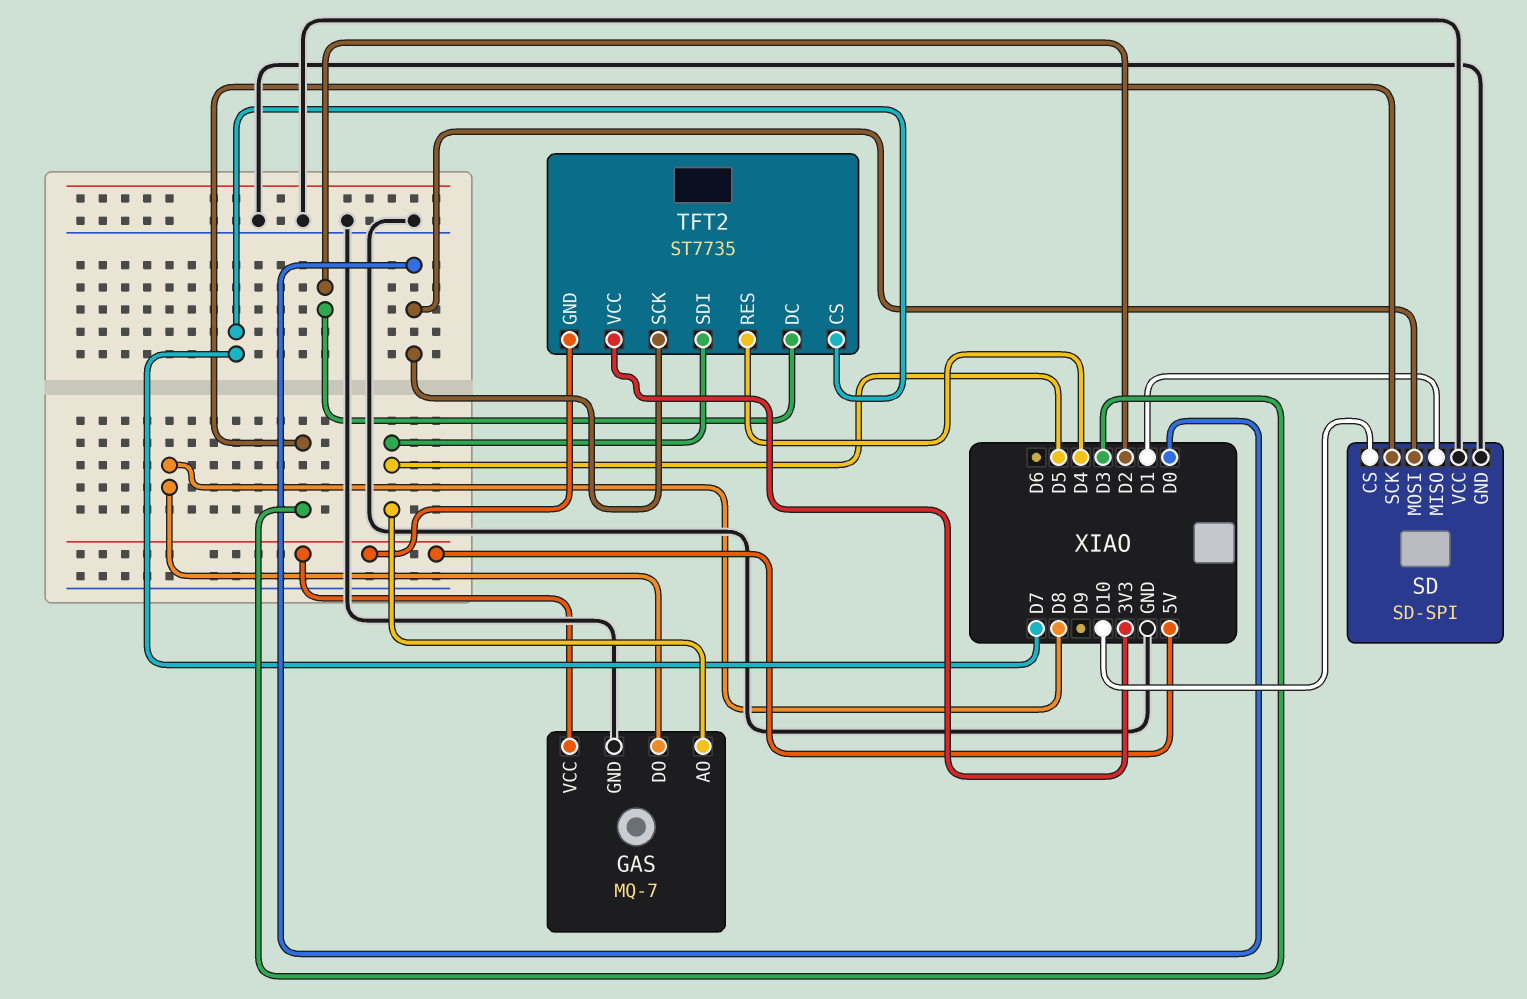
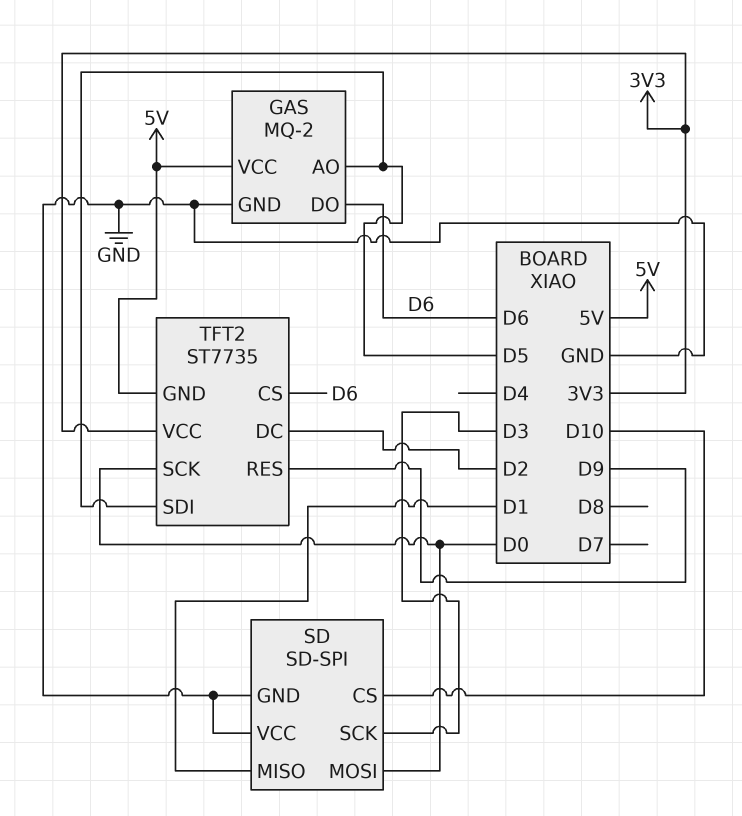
GAS: MQ-7 -> MQ-2
GAS pin DO: D8 -> D6
TFT2 pin CS: D7 -> D6
TFT2 pin RES: D4 -> D9

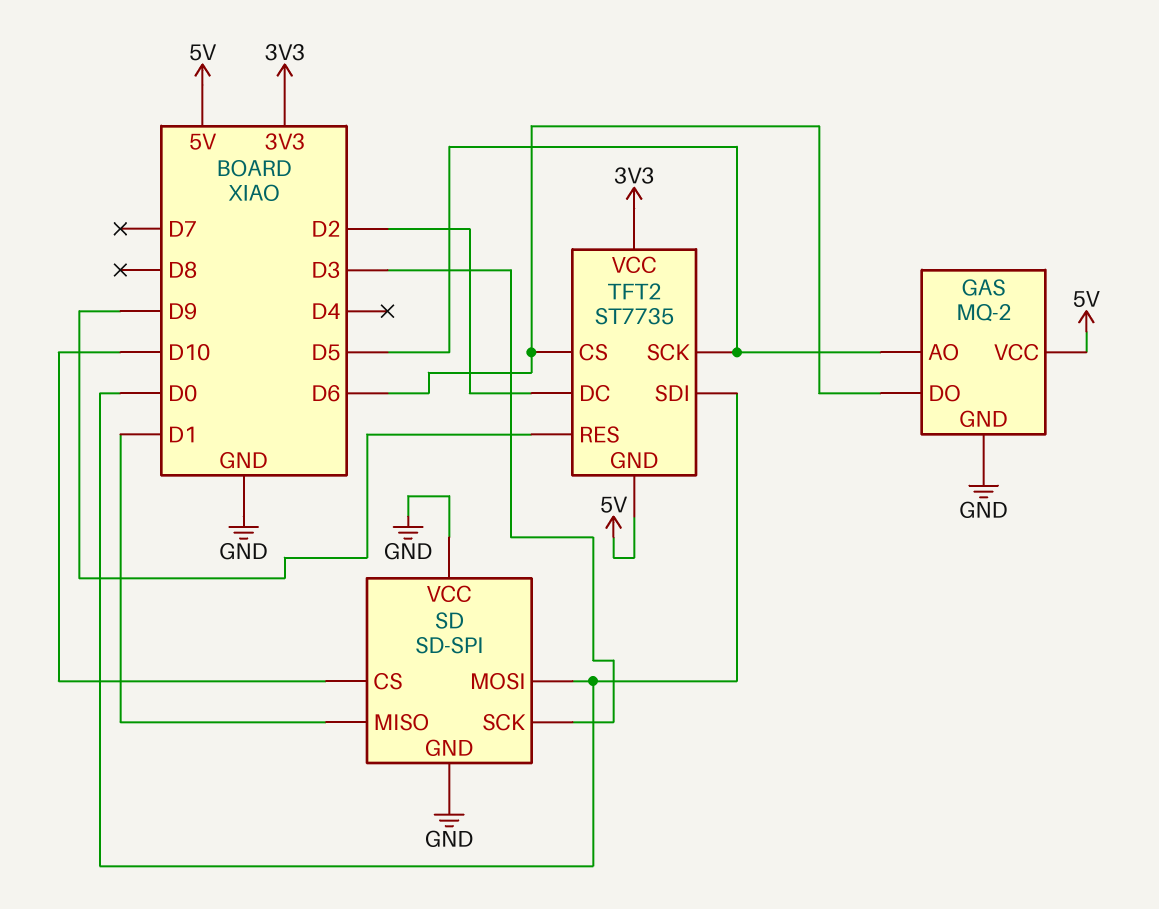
TFT2 pin SCK: D0 -> D5
TFT2 pin SDI: D5 -> D0

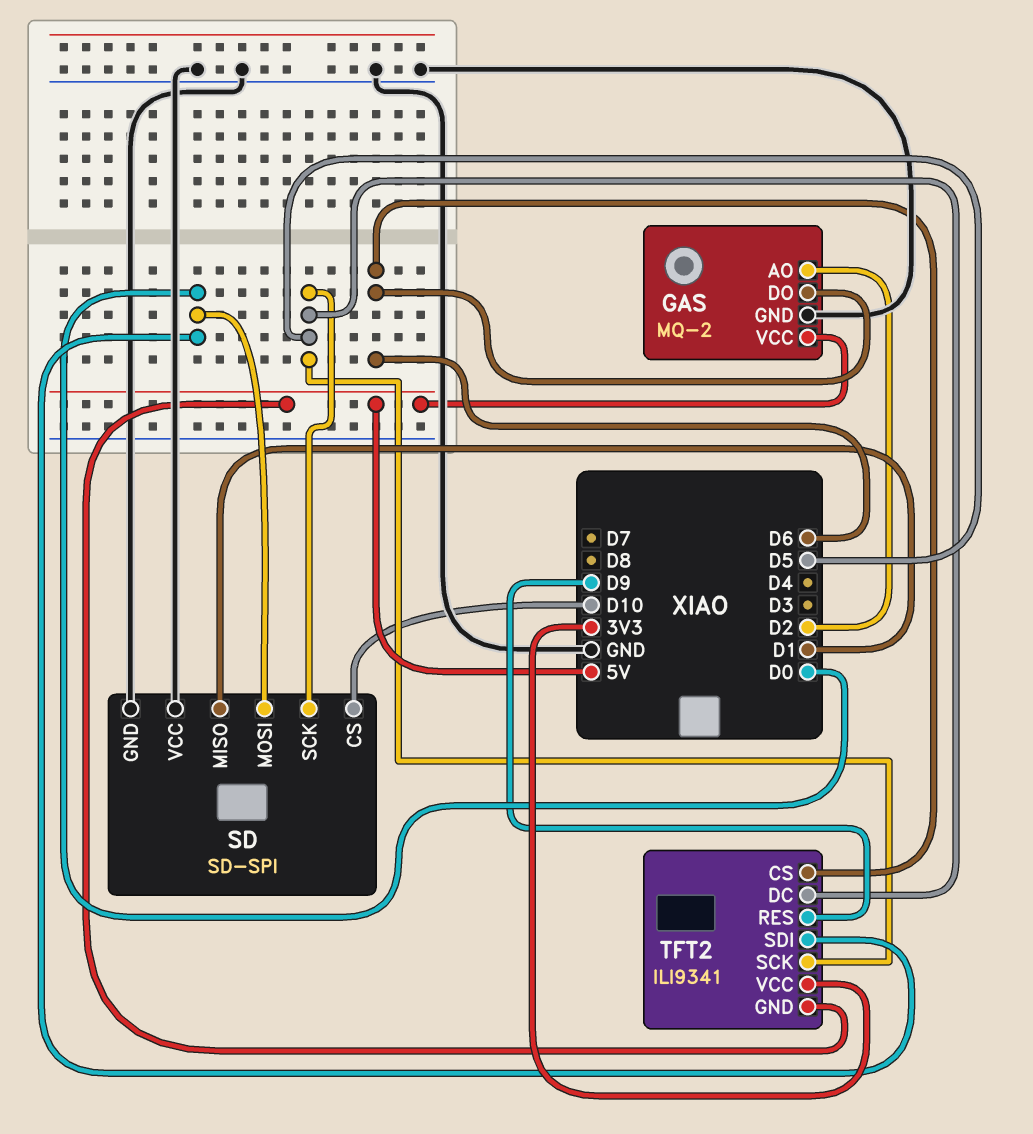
GAS pin AO: D5 -> D2
SD pin SCK: D3 -> D5
TFT2: ST7735 -> ILI9341
TFT2 pin DC: D2 -> D5

